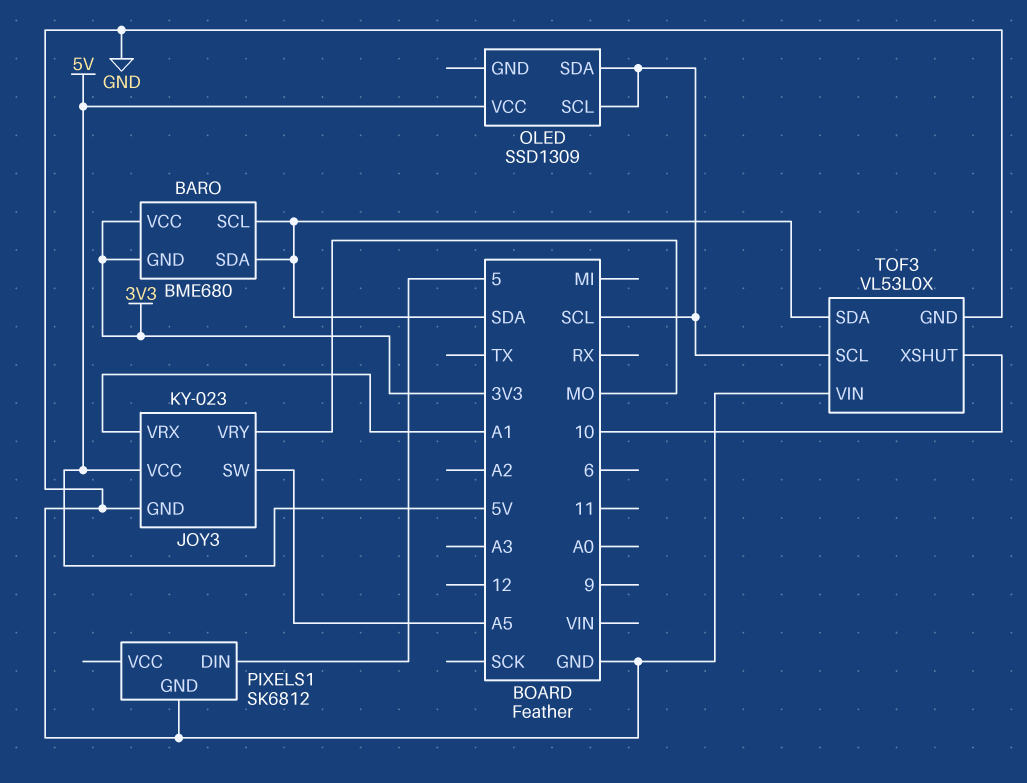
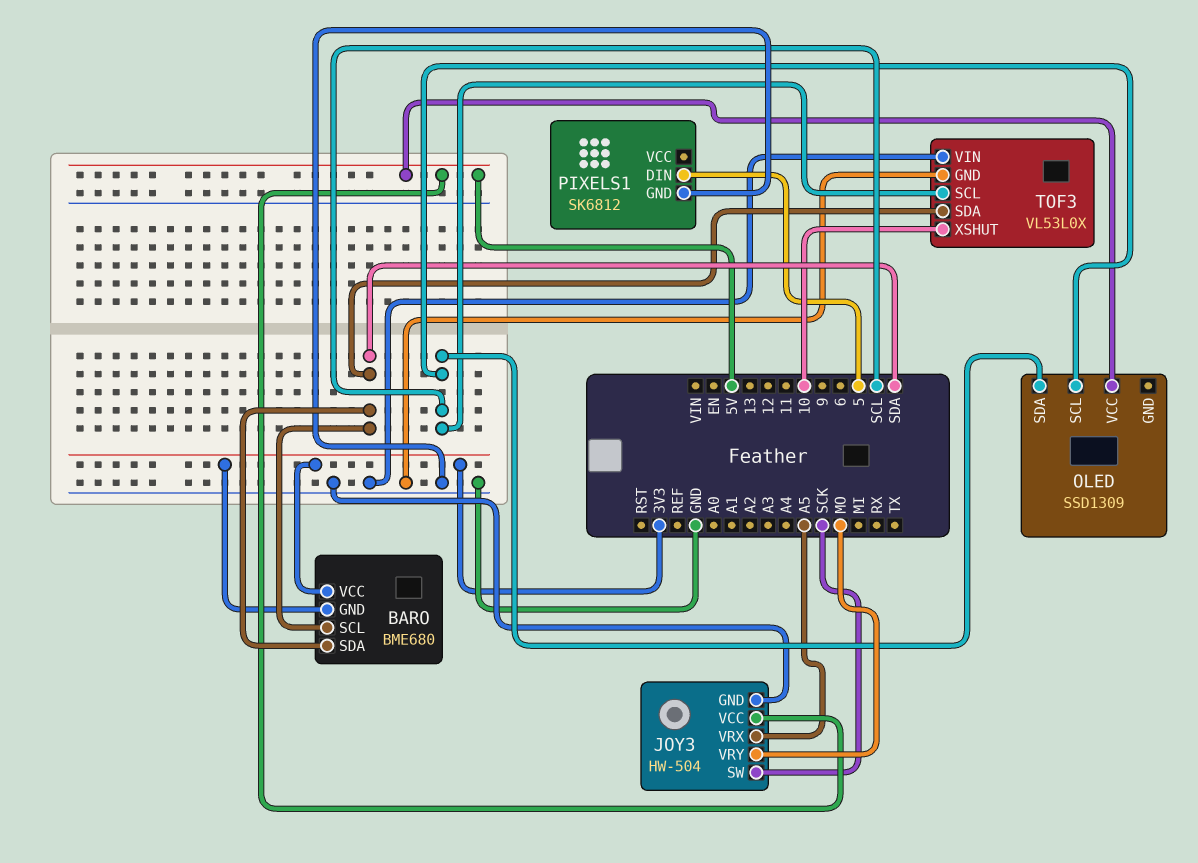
JOY3: KY-023 -> HW-504
JOY3 pin SW: A5 -> SCK
JOY3 pin VRX: A1 -> A5

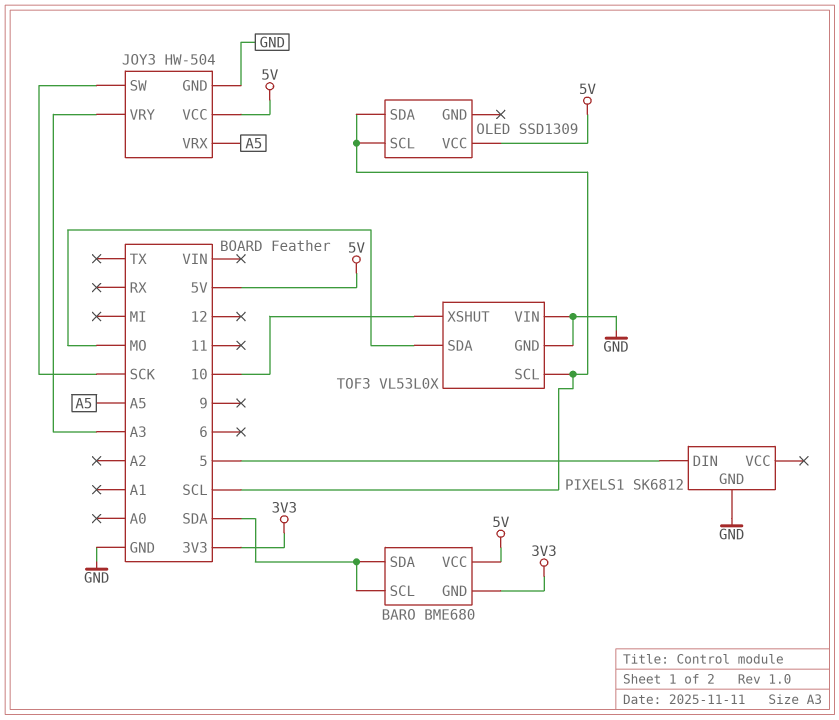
BARO pin VCC: 3V3 -> 5V
JOY3 pin VRY: MO -> A3
TOF3 pin SDA: SDA -> MO

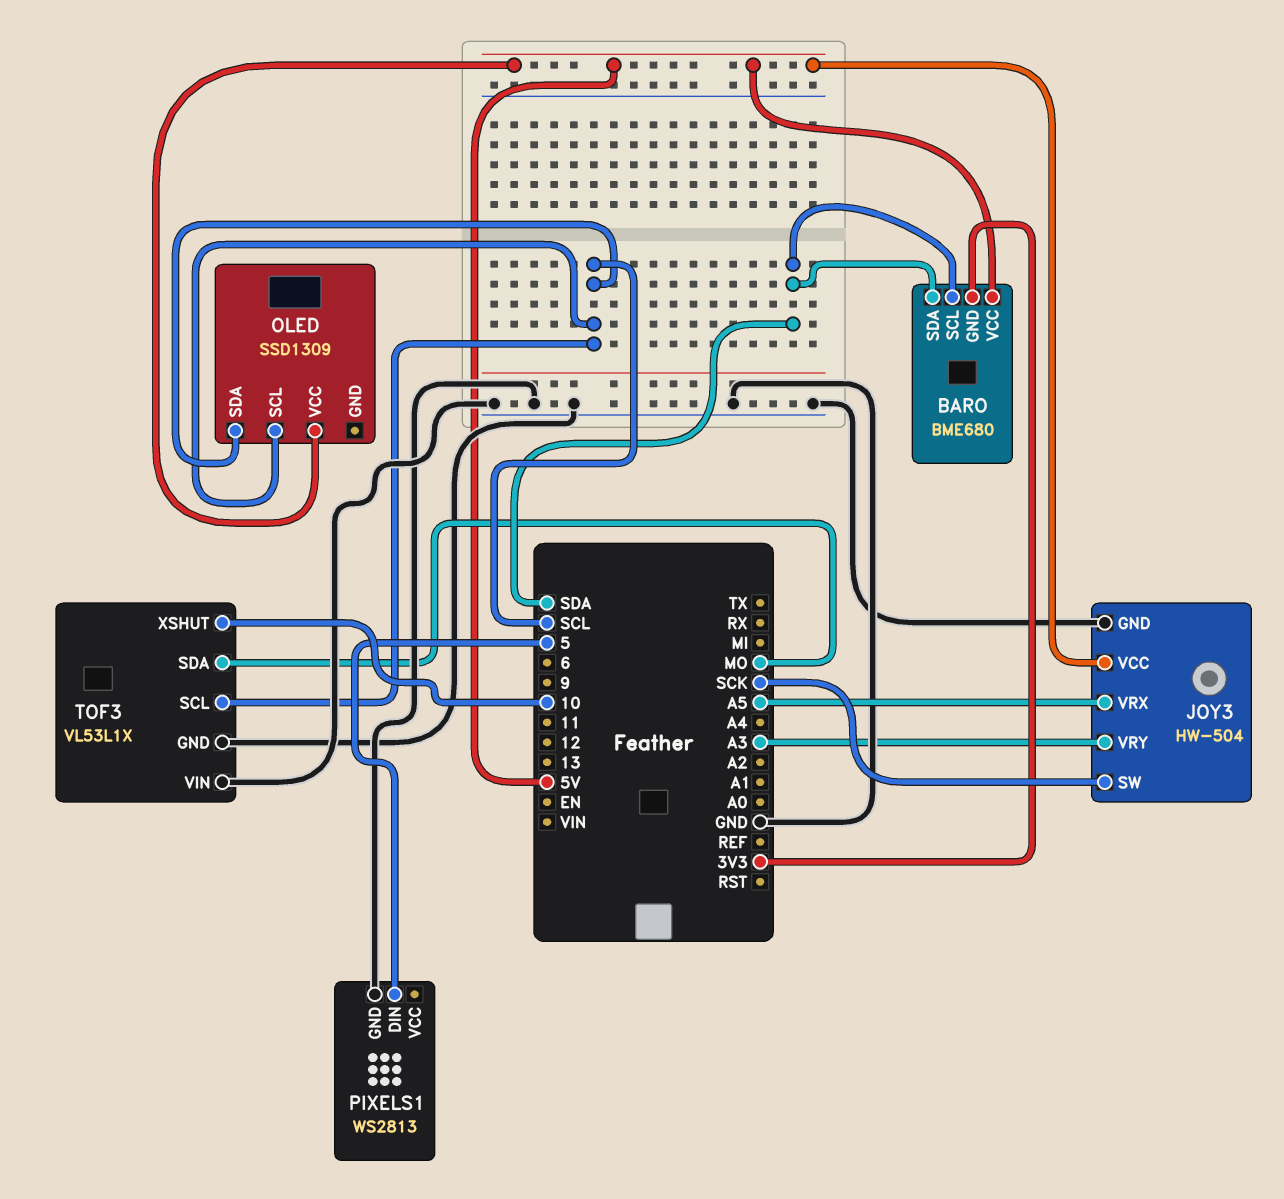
PIXELS1: SK6812 -> WS2813
TOF3: VL53L0X -> VL53L1X

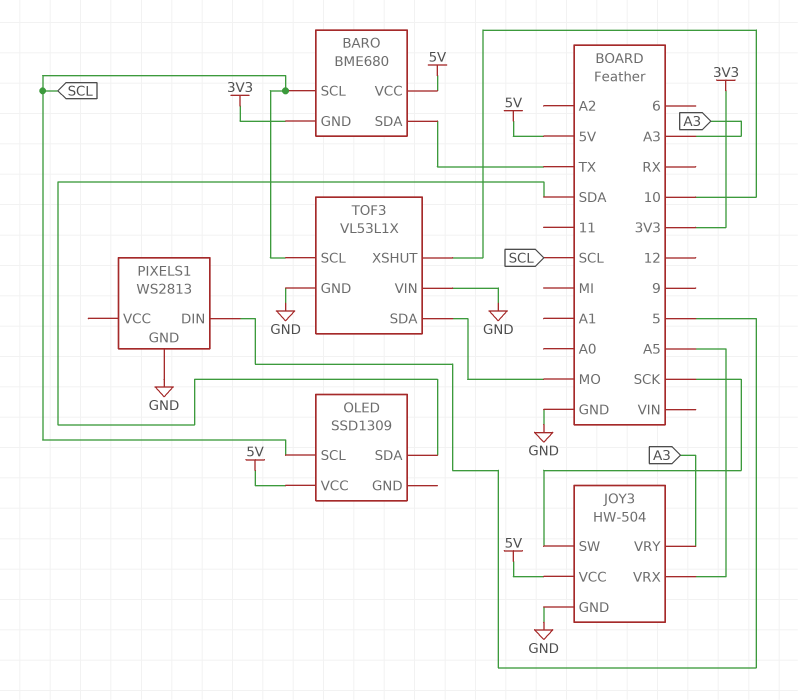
BARO pin SCL: SDA -> SCL
BARO pin SDA: SDA -> TX
OLED pin SDA: SCL -> SDA

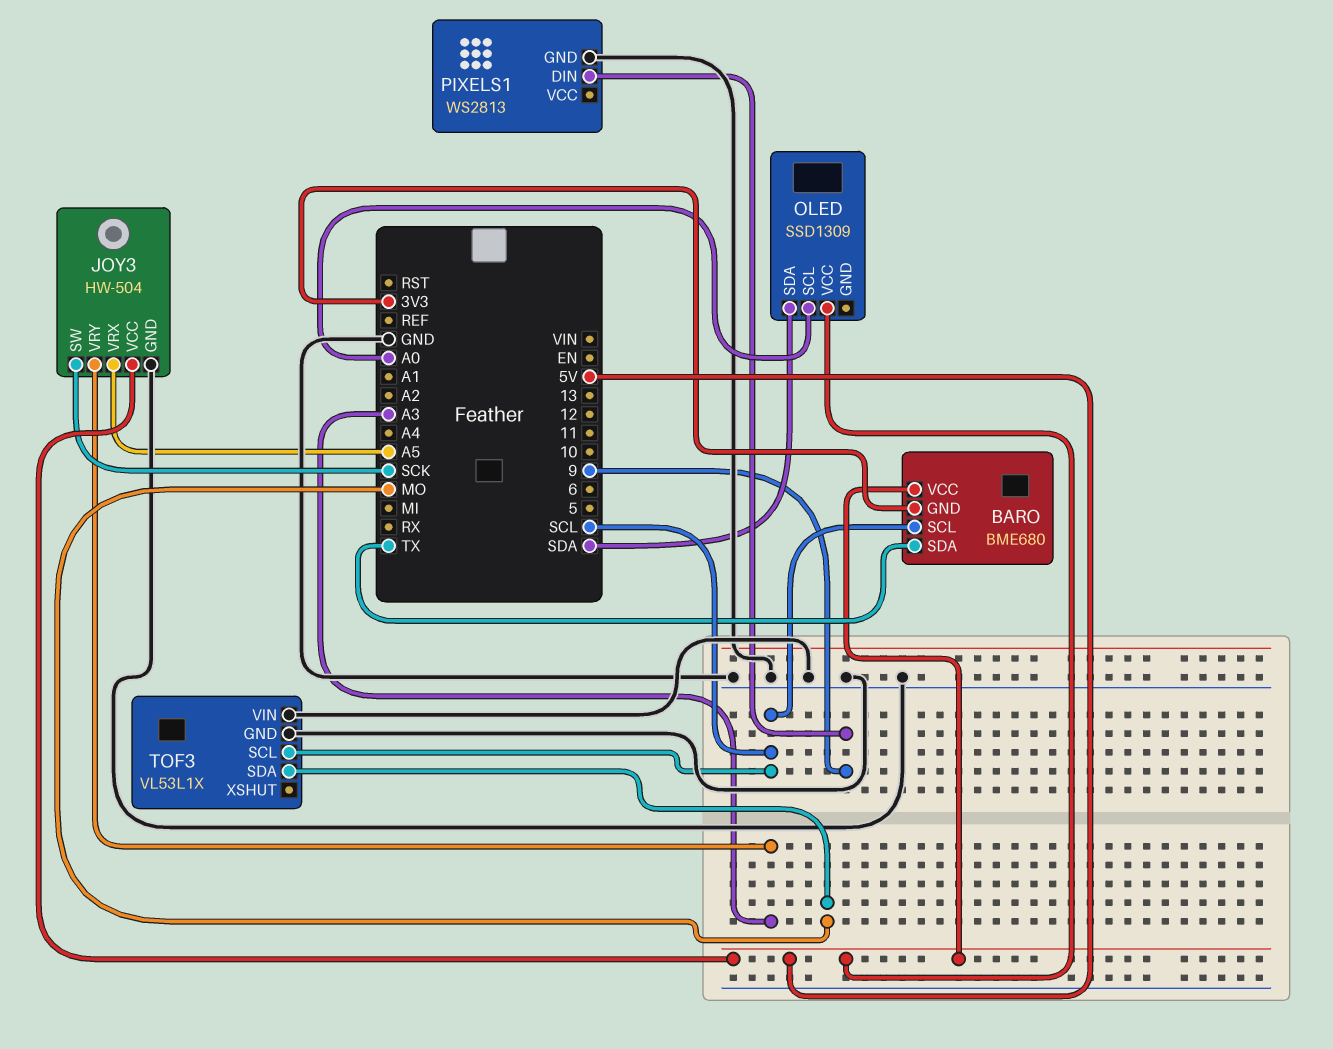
OLED pin SCL: SCL -> A0
PIXELS1 pin DIN: 5 -> 9
TOF3 pin XSHUT: 10 -> none

